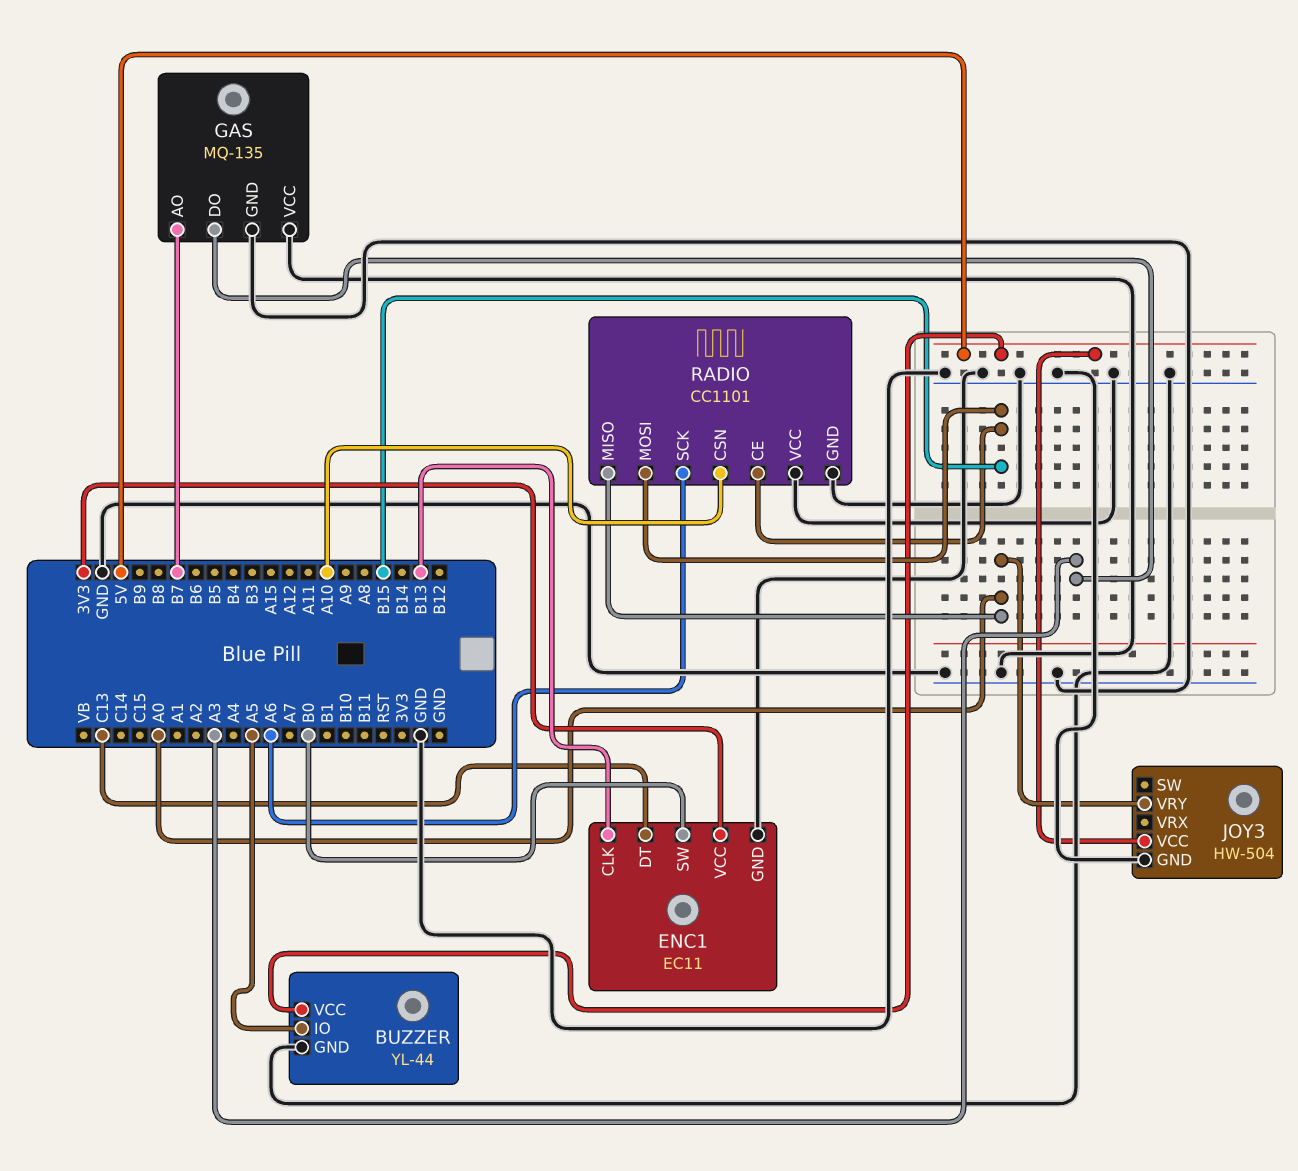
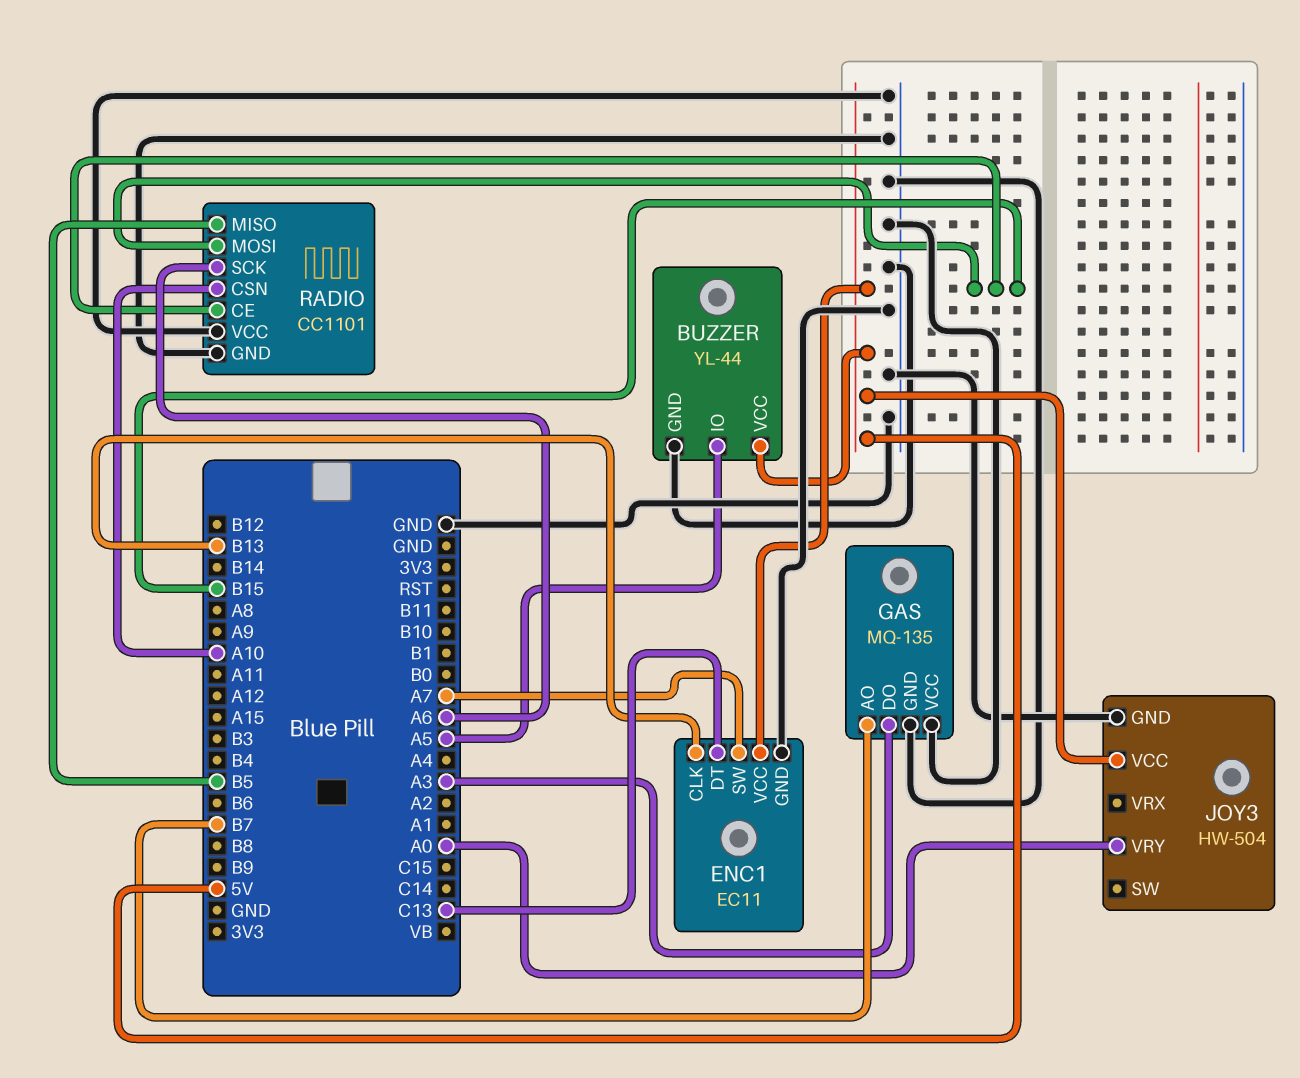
ENC1 pin SW: B0 -> A7
ENC1 pin VCC: 3V3 -> 5V
RADIO pin MISO: A0 -> B5

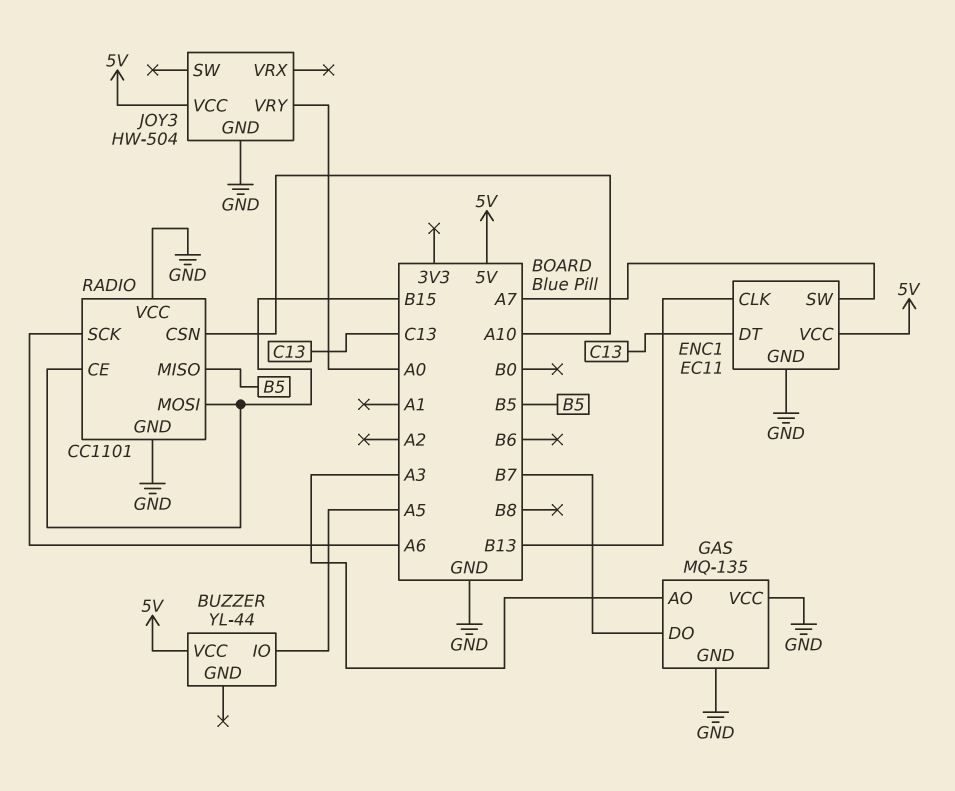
BUZZER pin GND: GND -> none
GAS pin AO: B7 -> A3
GAS pin DO: A3 -> B7

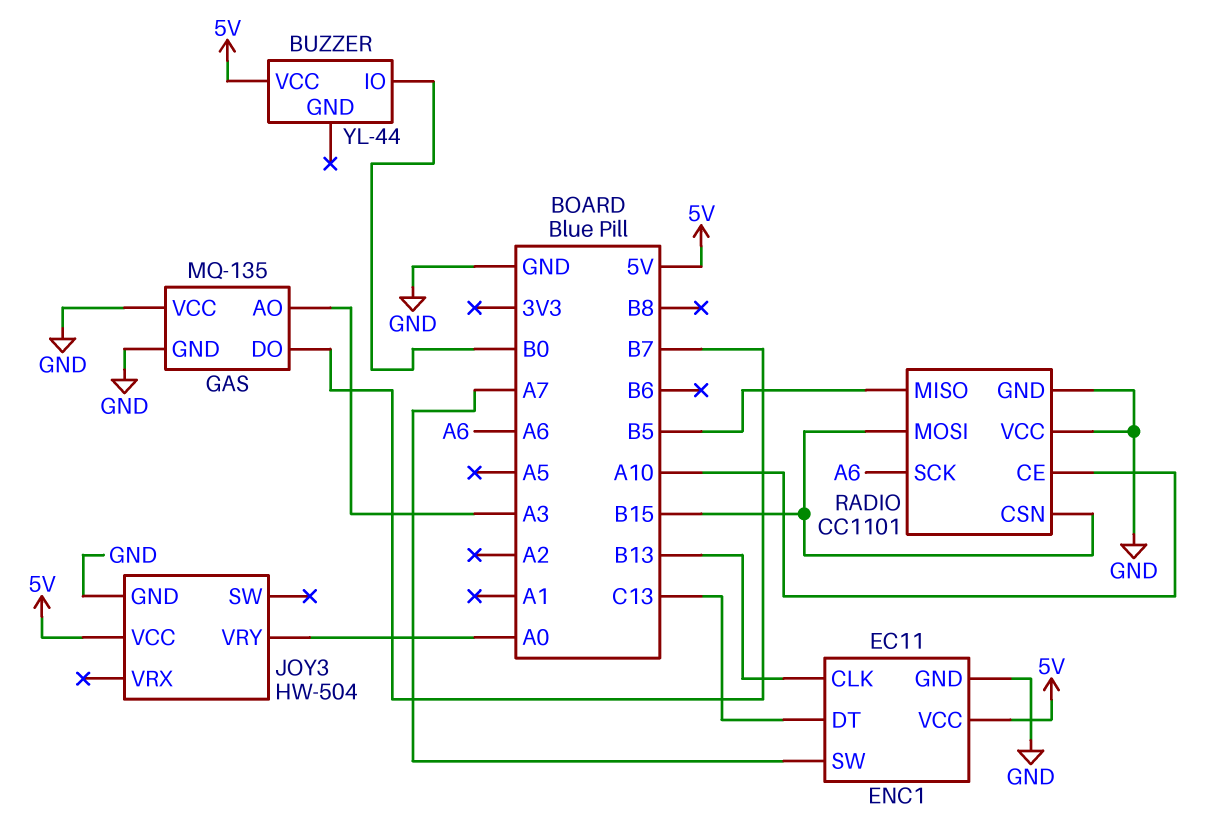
BUZZER pin IO: A5 -> B0
RADIO pin CE: B15 -> A10
RADIO pin CSN: A10 -> B15

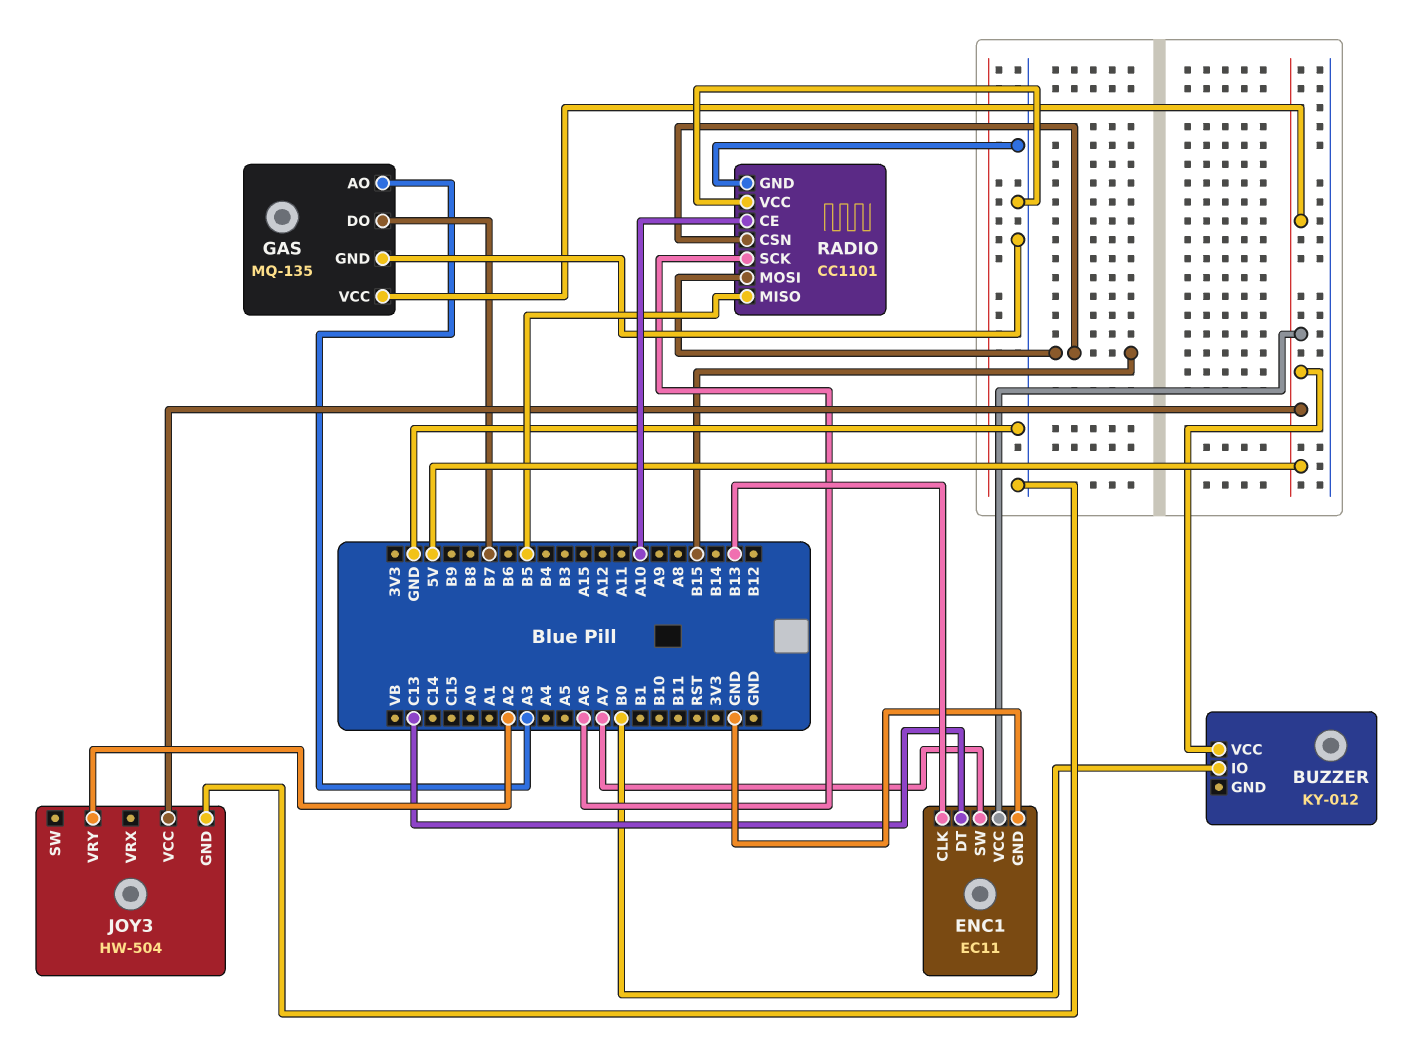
BUZZER: YL-44 -> KY-012
GAS pin VCC: GND -> 5V
JOY3 pin VRY: A0 -> A2

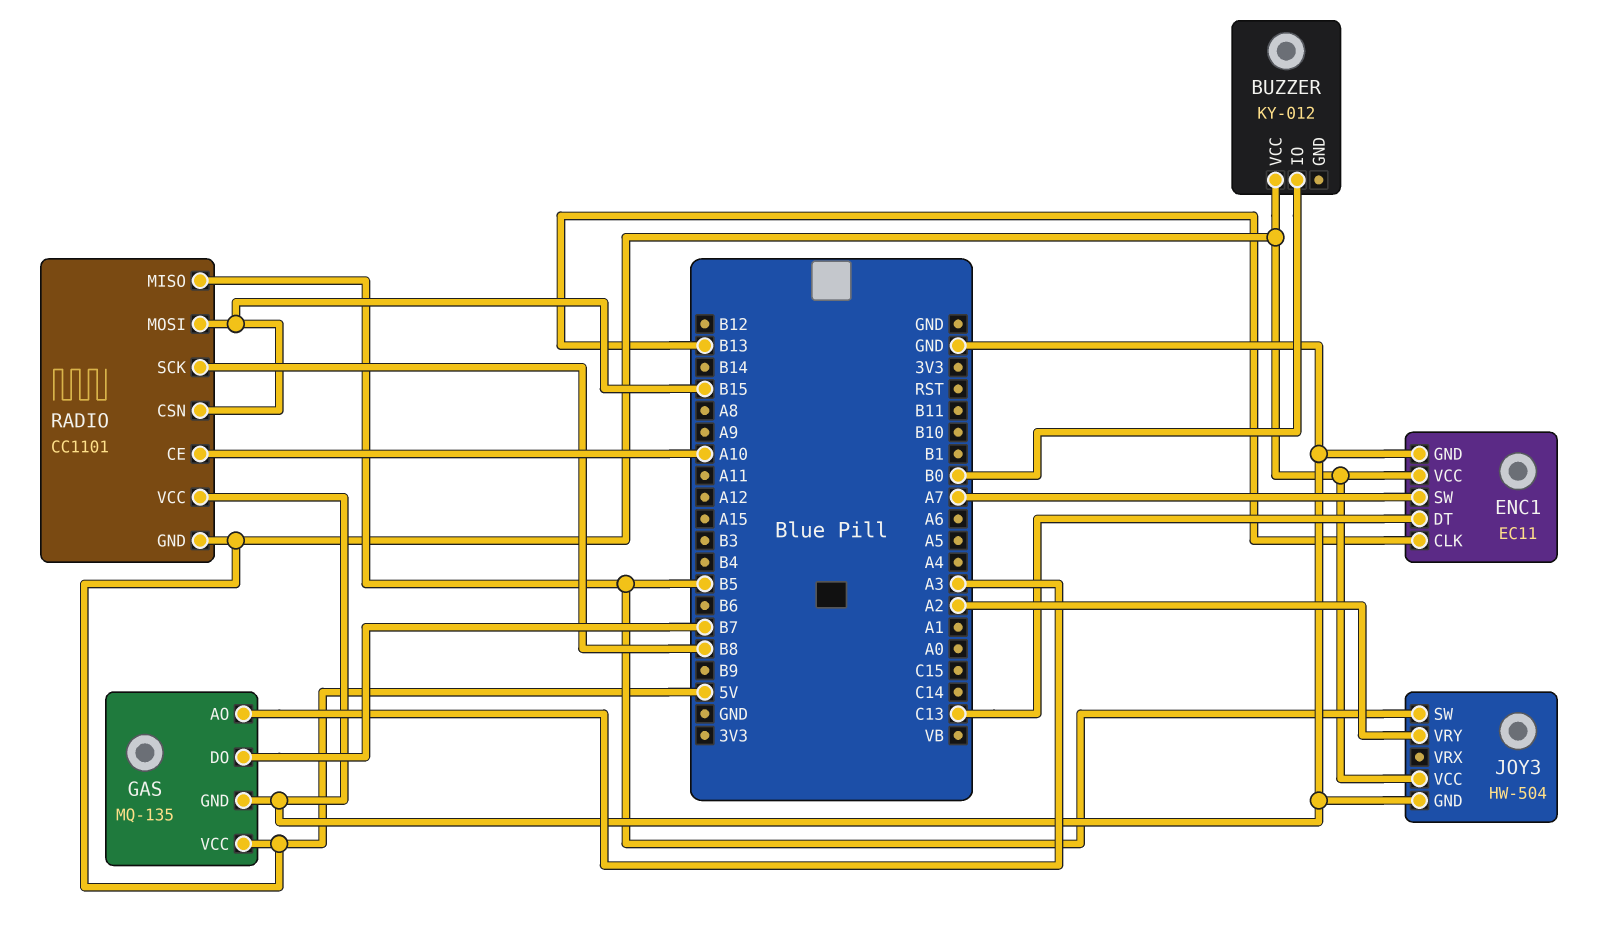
JOY3 pin SW: none -> B5
RADIO pin GND: GND -> 5V
RADIO pin SCK: A6 -> B8

